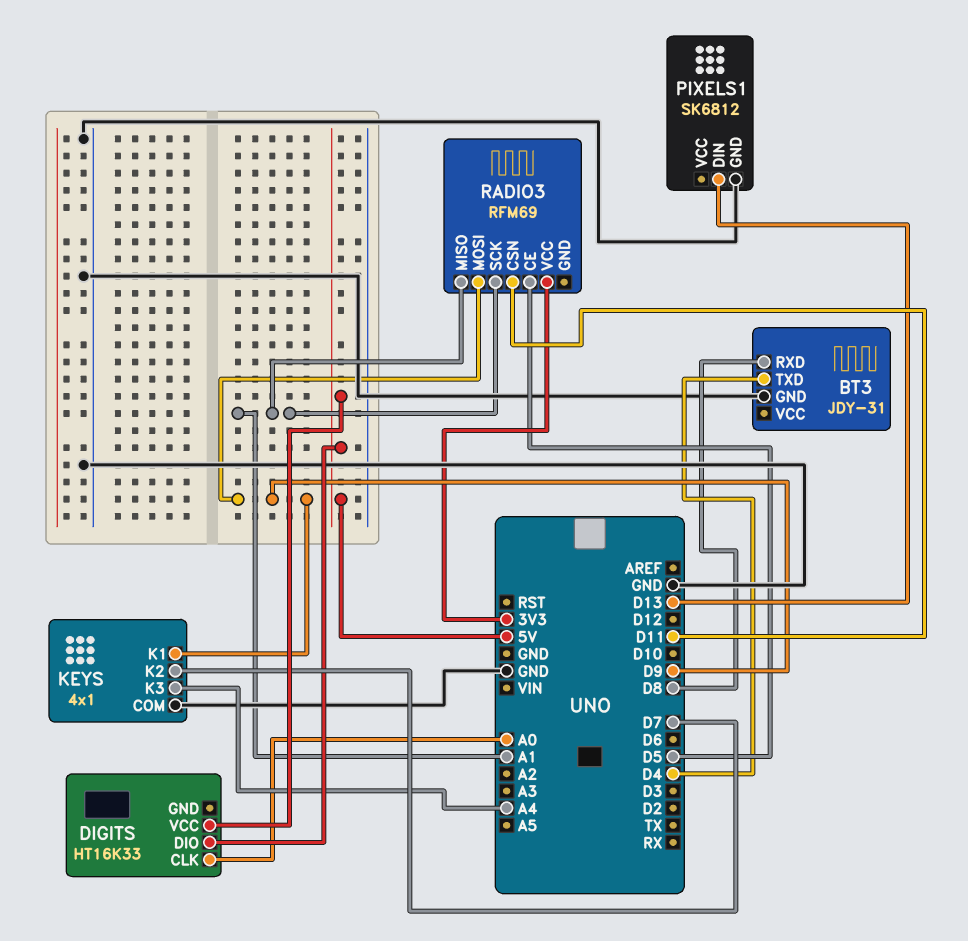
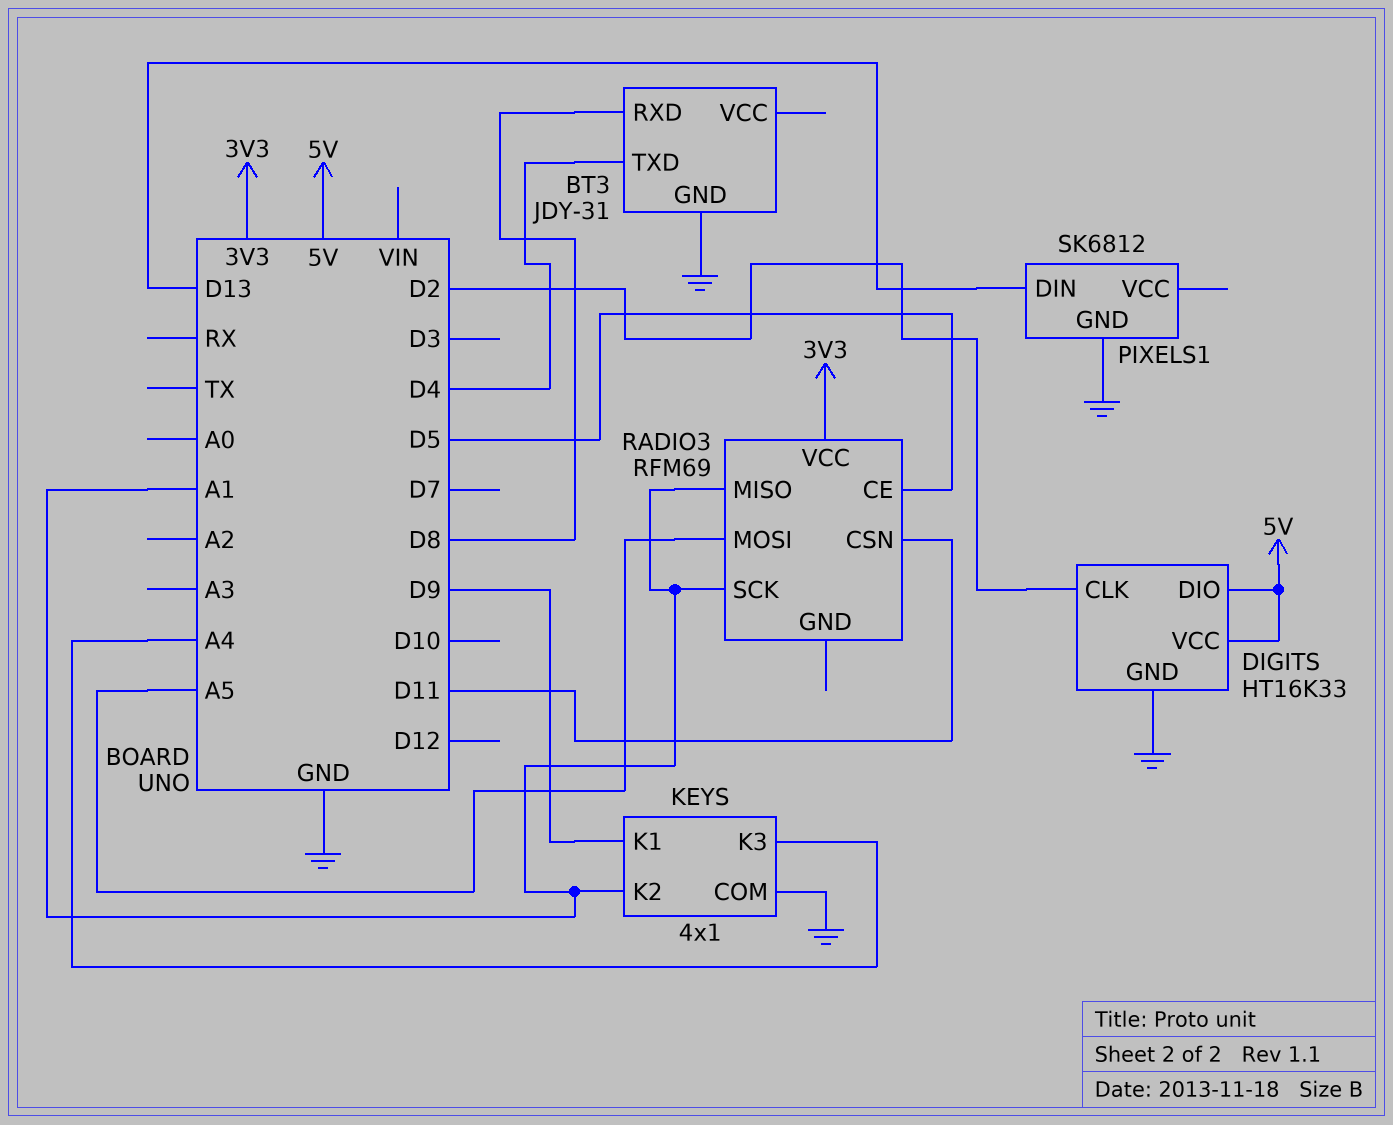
DIGITS pin CLK: A0 -> D2
DIGITS pin GND: none -> GND
KEYS pin K2: D7 -> A1
RADIO3 pin MOSI: D9 -> A5

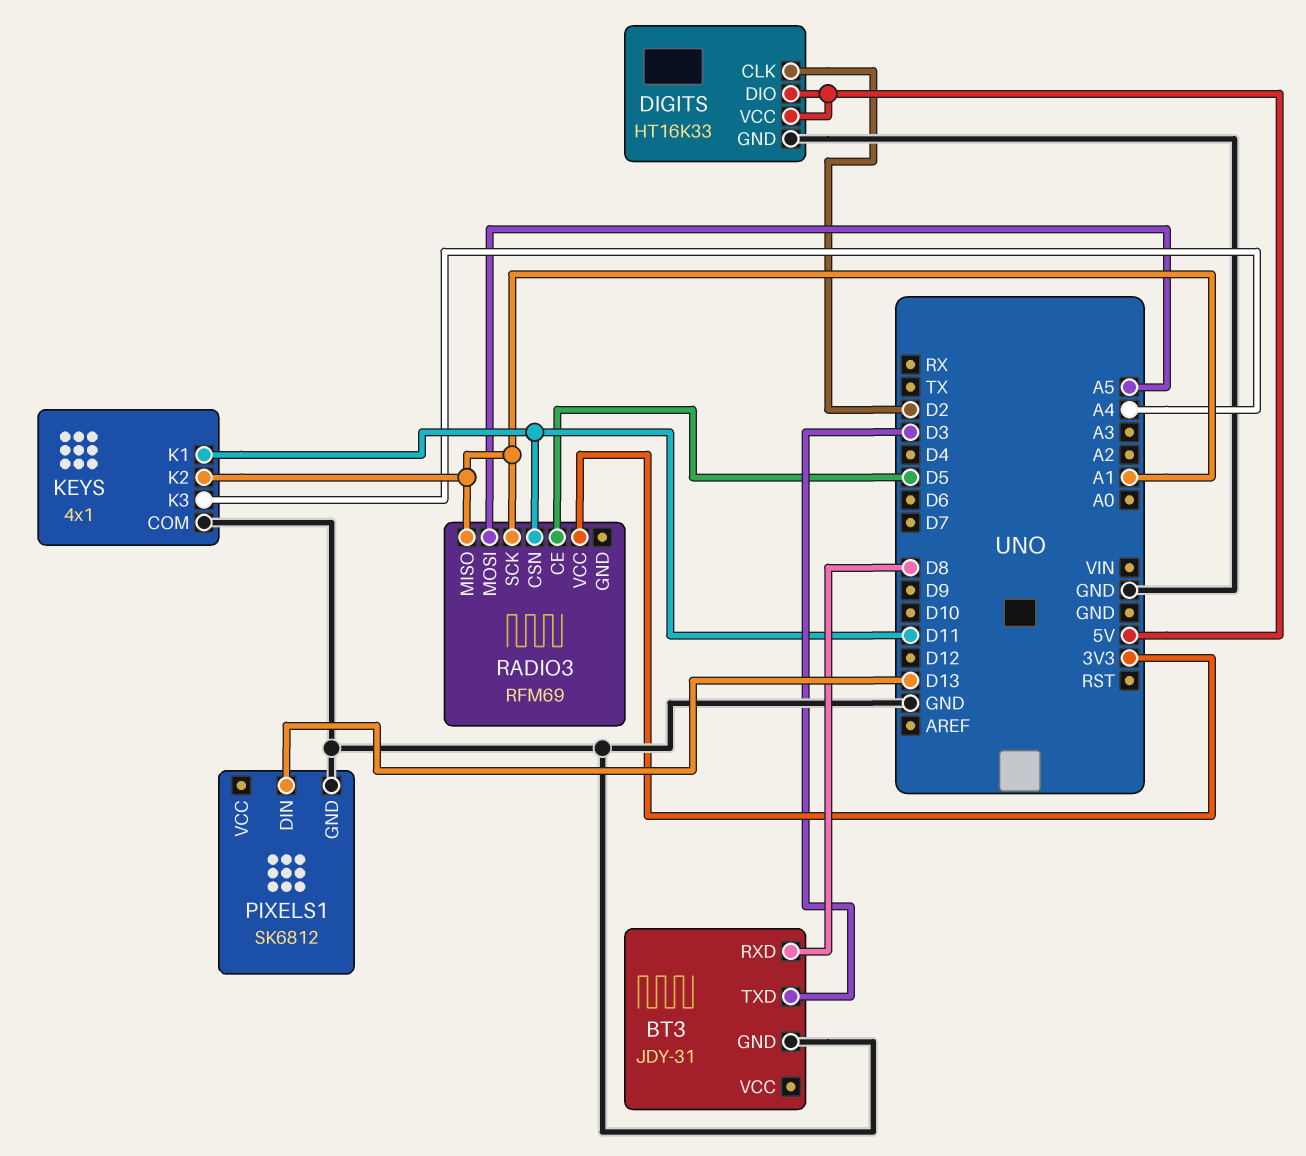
BT3 pin TXD: D4 -> D3
KEYS pin K1: D9 -> D11

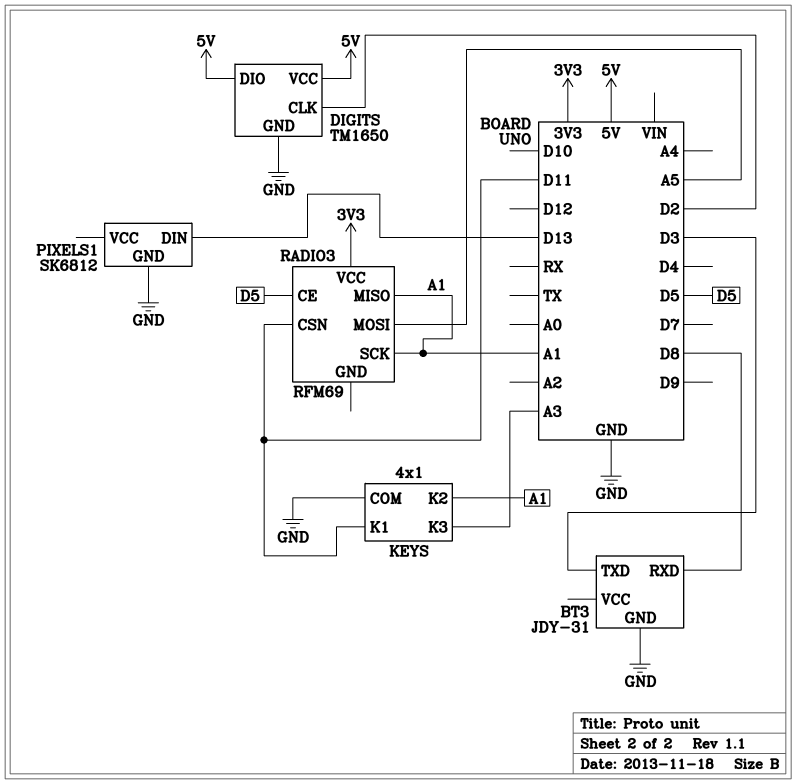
DIGITS: HT16K33 -> TM1650
KEYS pin K3: A4 -> A3

